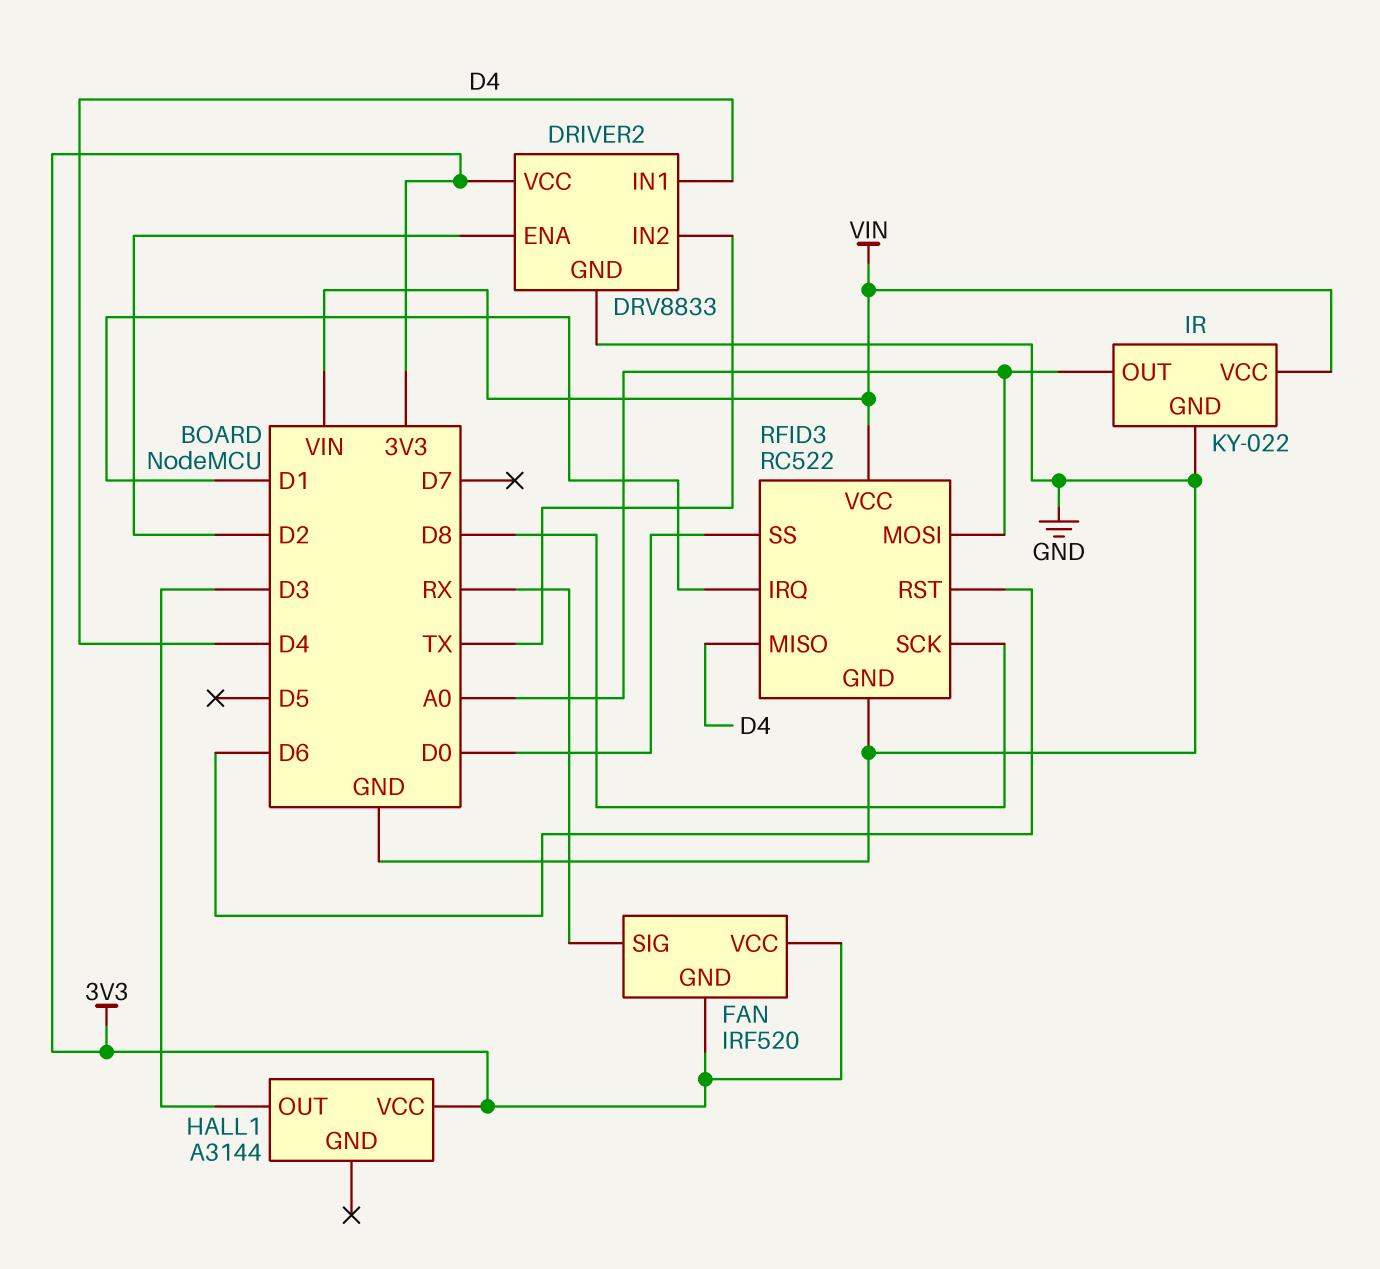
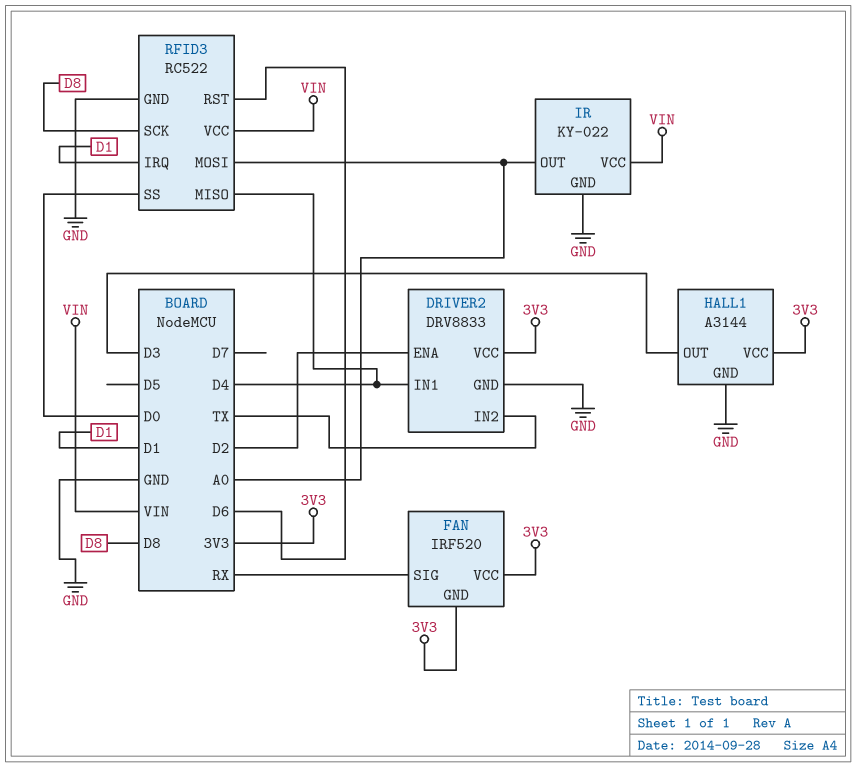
HALL1 pin GND: none -> GND

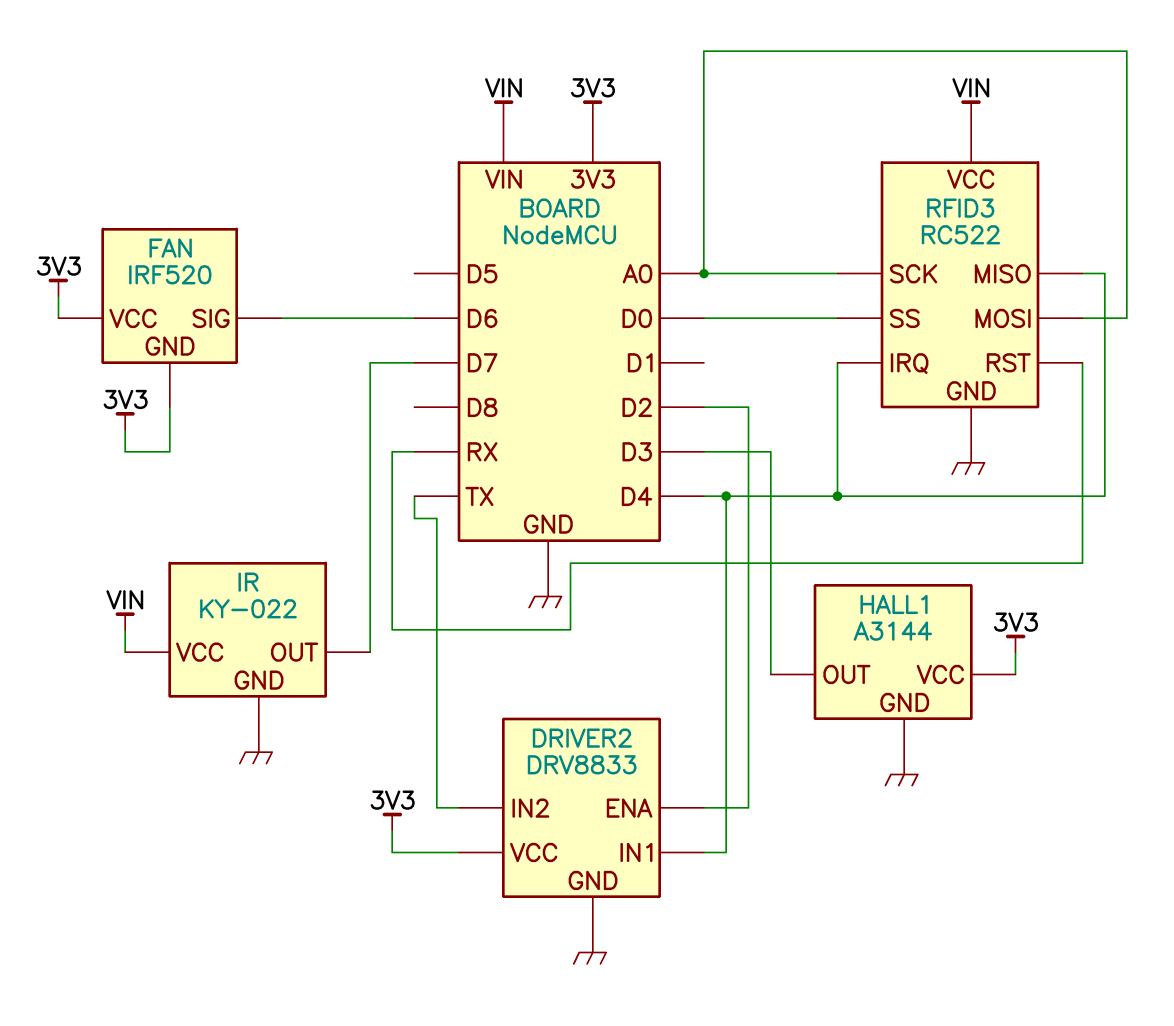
FAN pin SIG: RX -> D6
IR pin OUT: A0 -> D7
RFID3 pin IRQ: D1 -> D4
RFID3 pin RST: D6 -> RX
RFID3 pin SCK: D8 -> A0

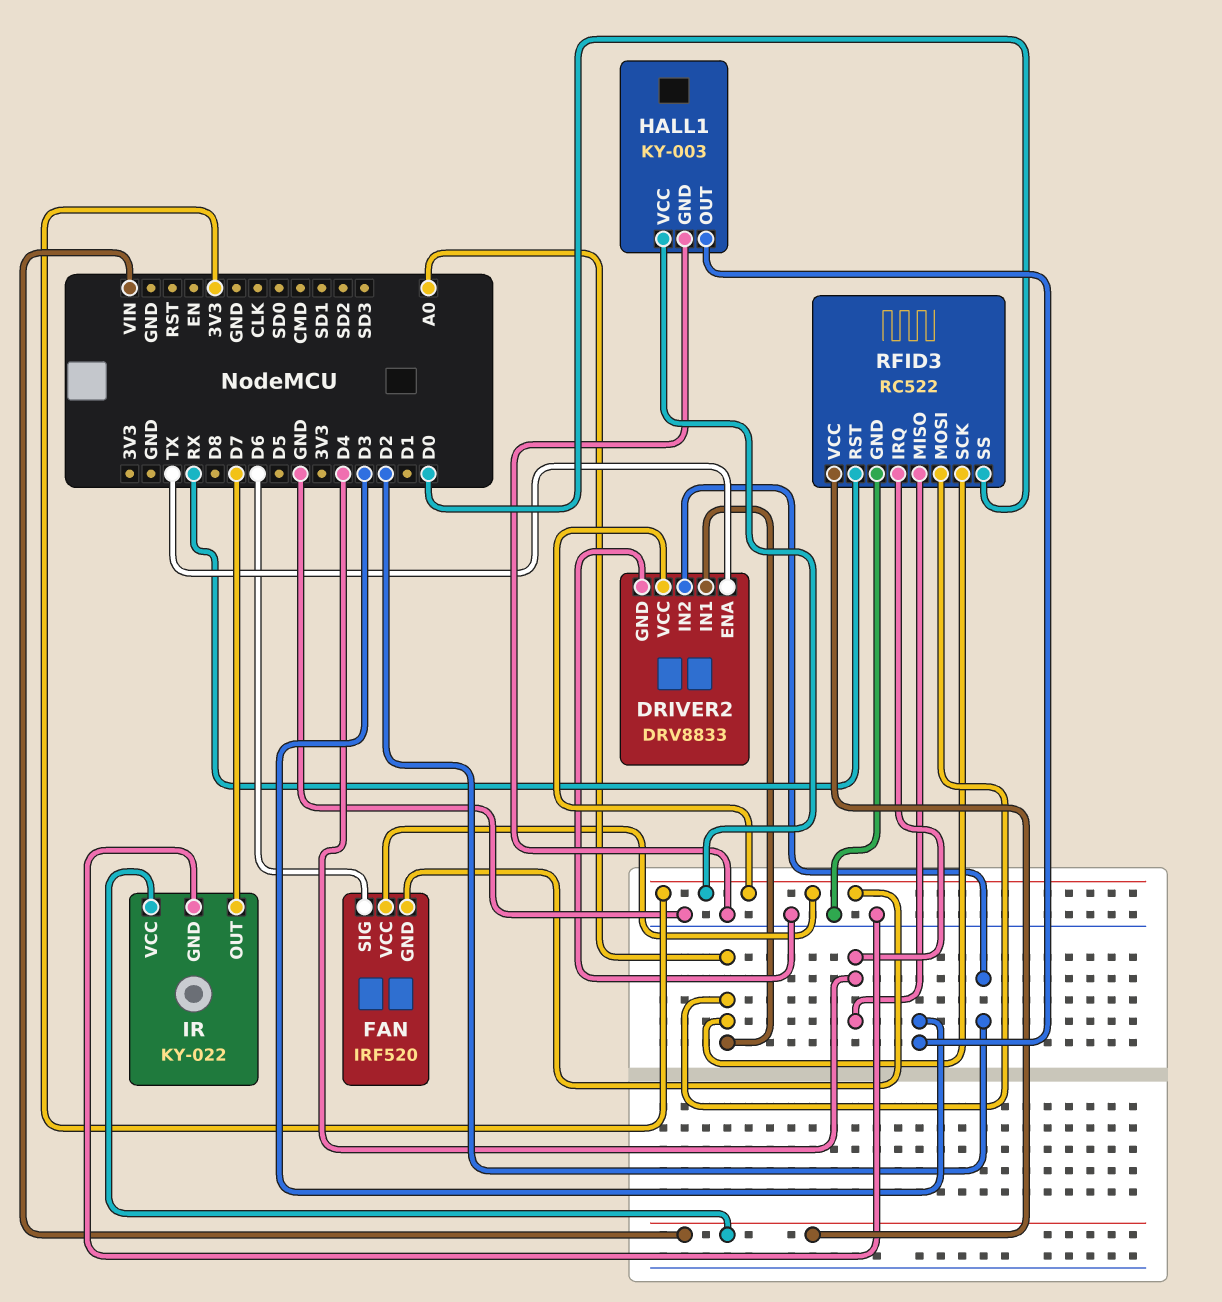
DRIVER2 pin ENA: D2 -> TX
DRIVER2 pin IN1: D4 -> A0
DRIVER2 pin IN2: TX -> D2
HALL1: A3144 -> KY-003

